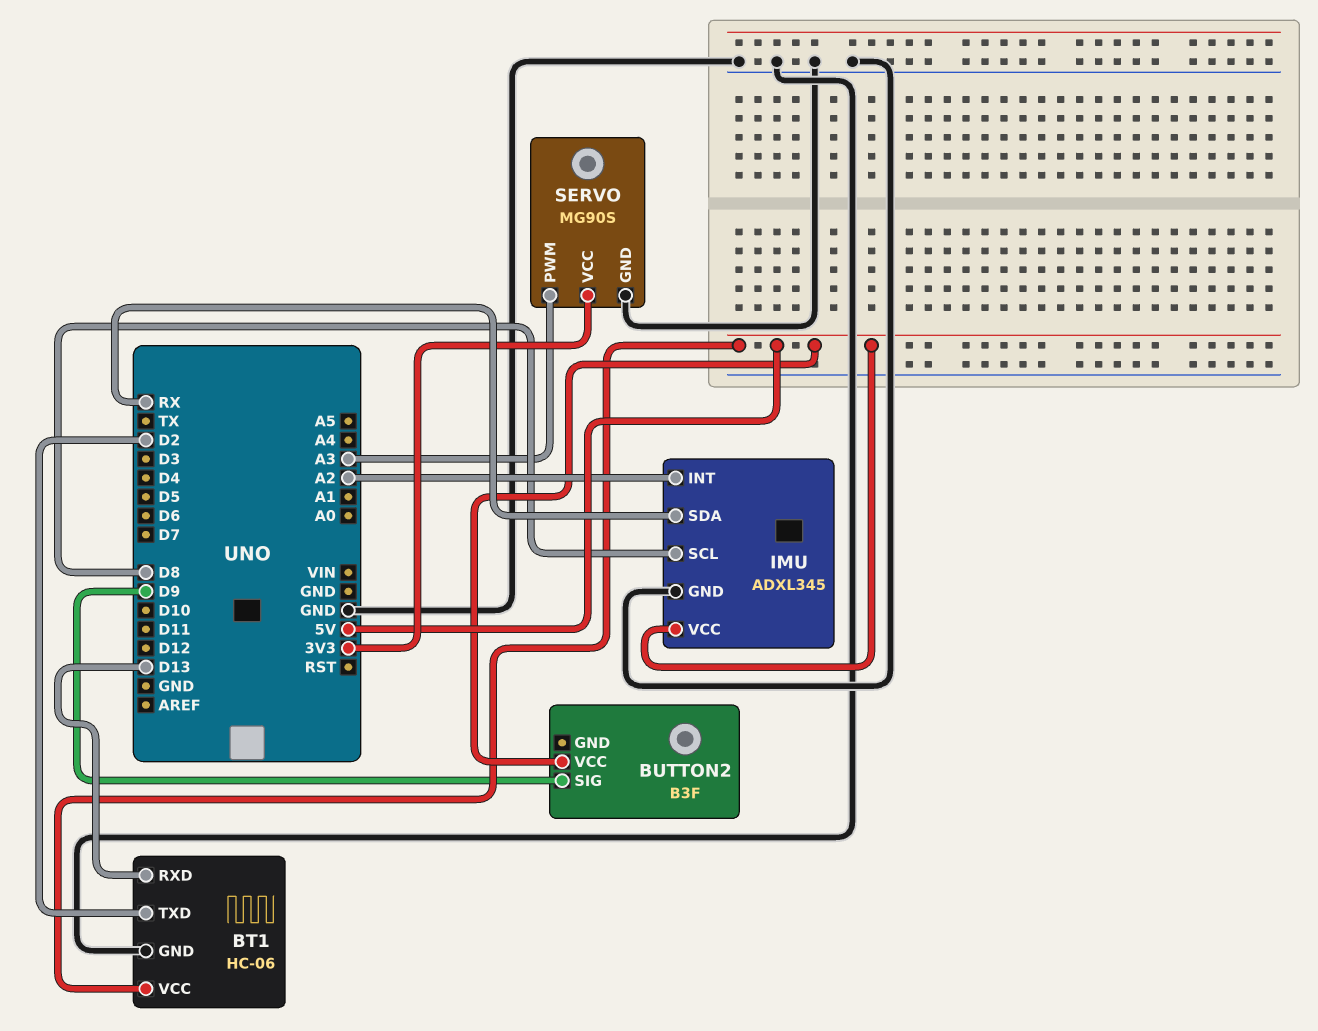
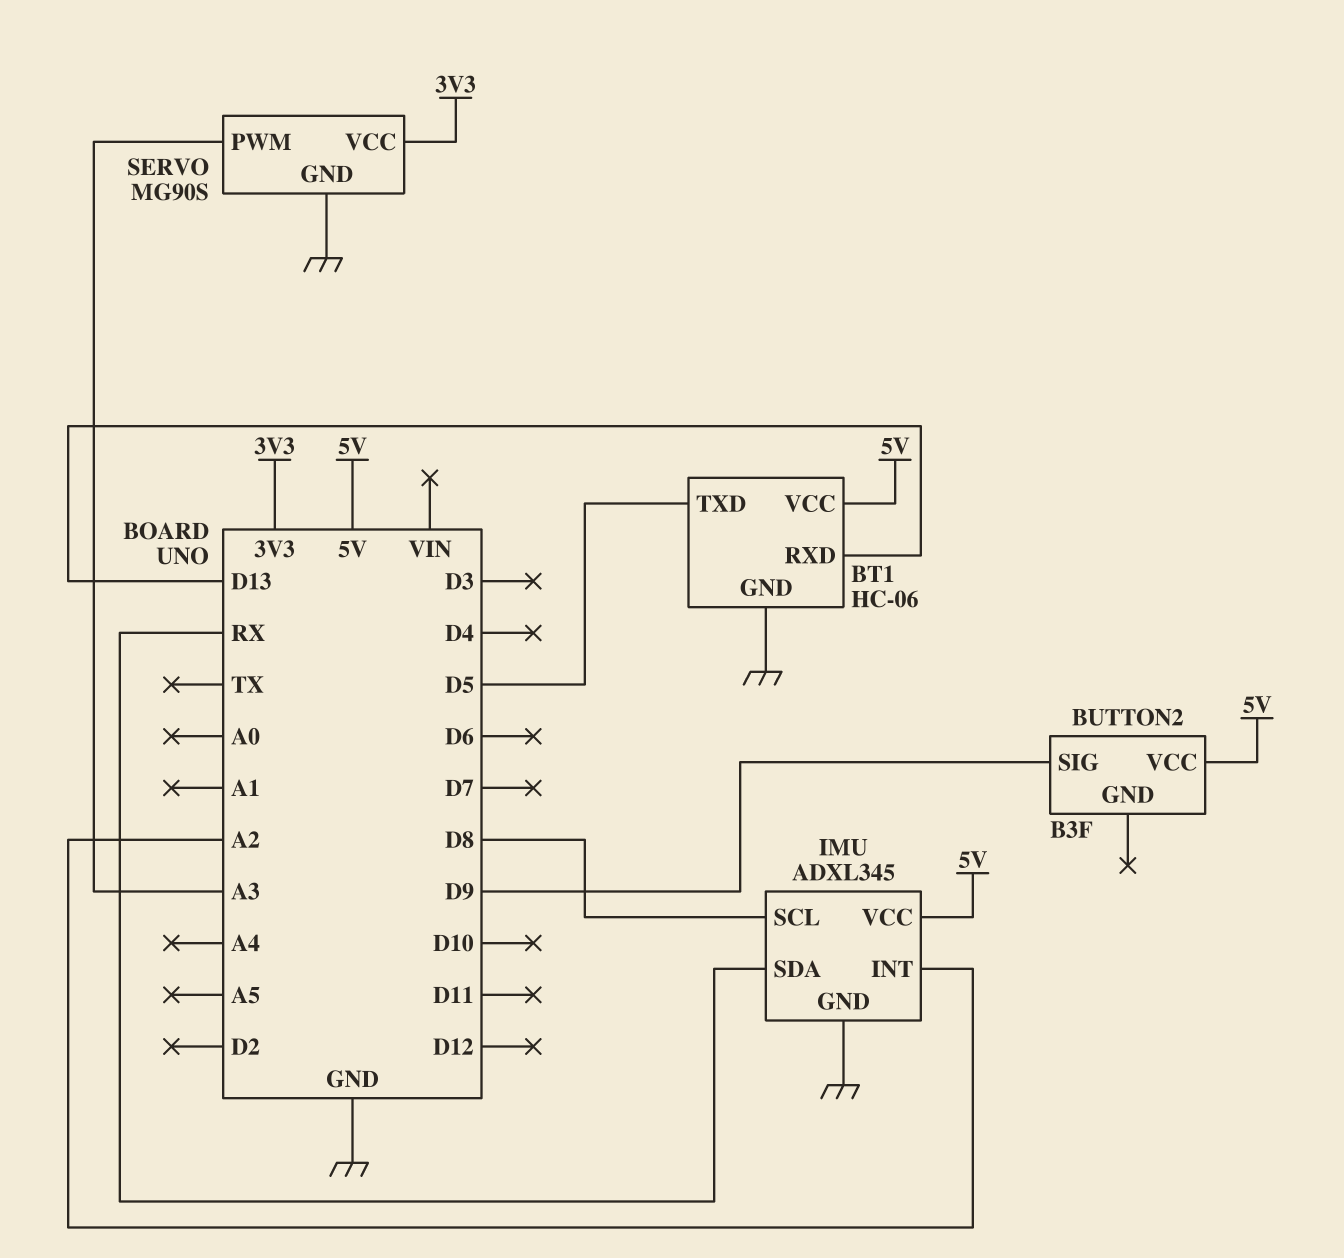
BT1 pin TXD: D2 -> D5

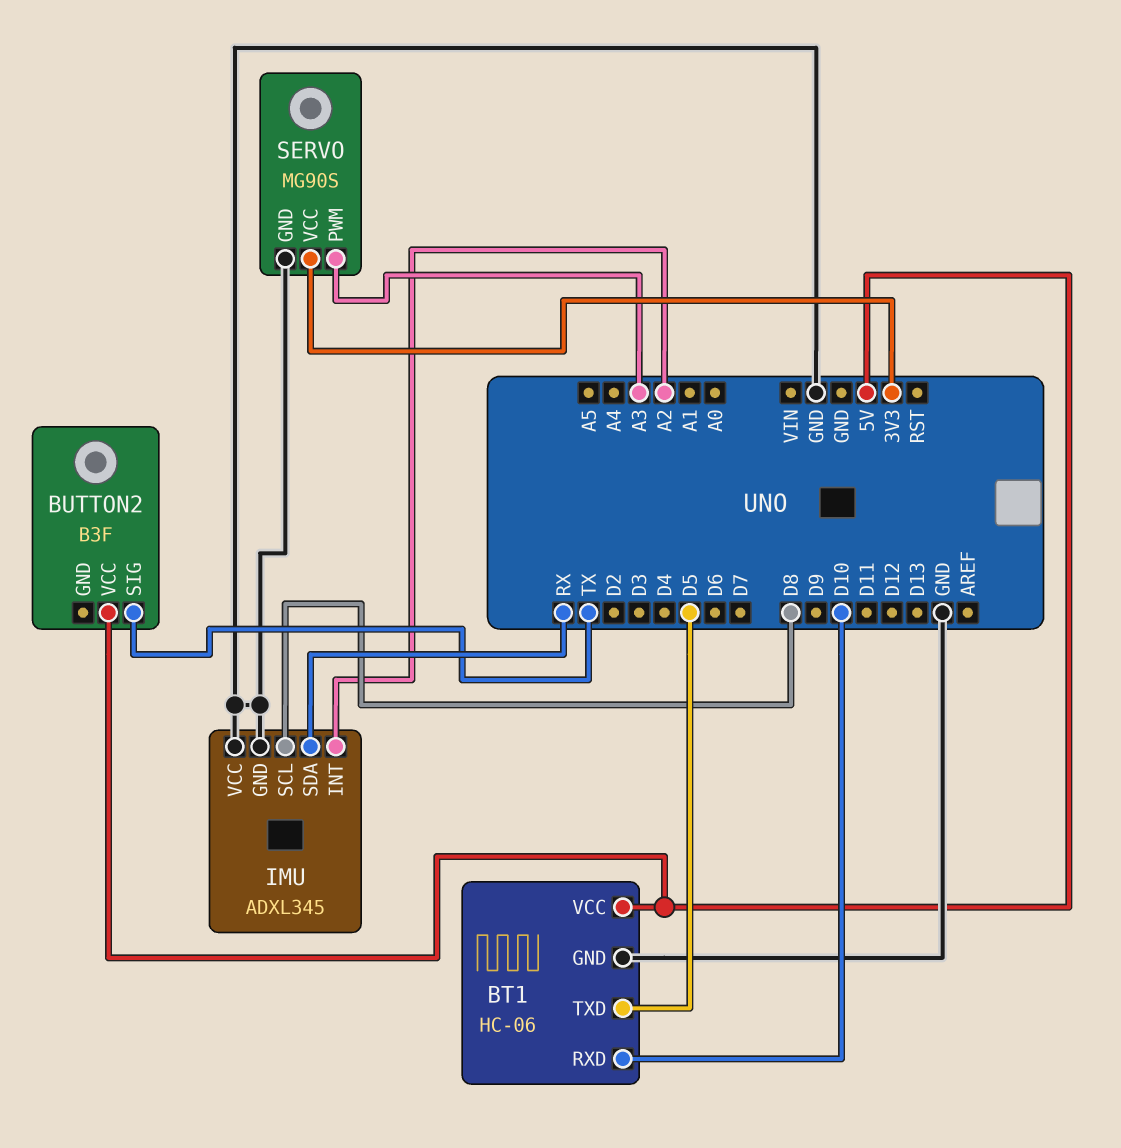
BT1 pin RXD: D13 -> D10
BUTTON2 pin SIG: D9 -> TX
IMU pin VCC: 5V -> GND

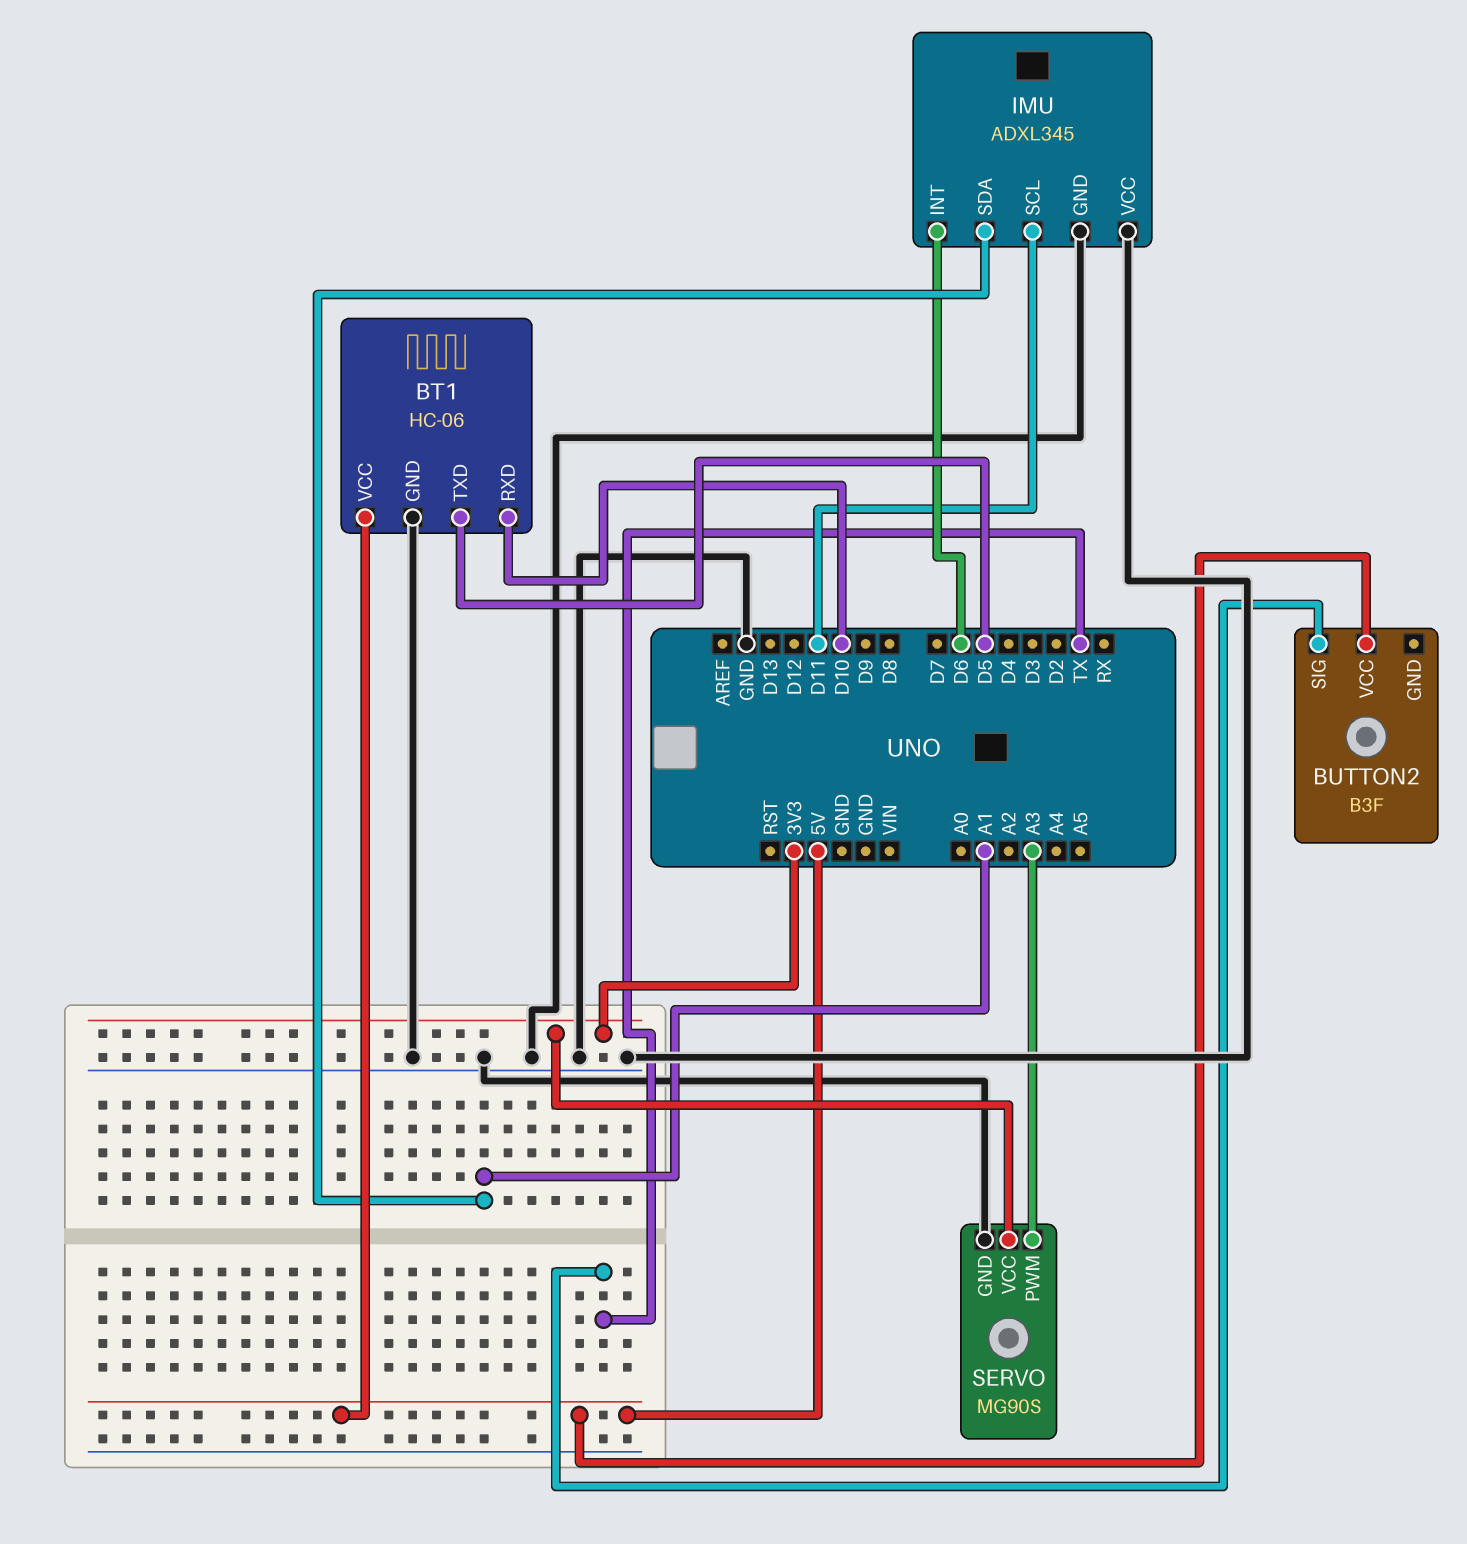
IMU pin INT: A2 -> D6
IMU pin SCL: D8 -> D11
IMU pin SDA: RX -> A1

